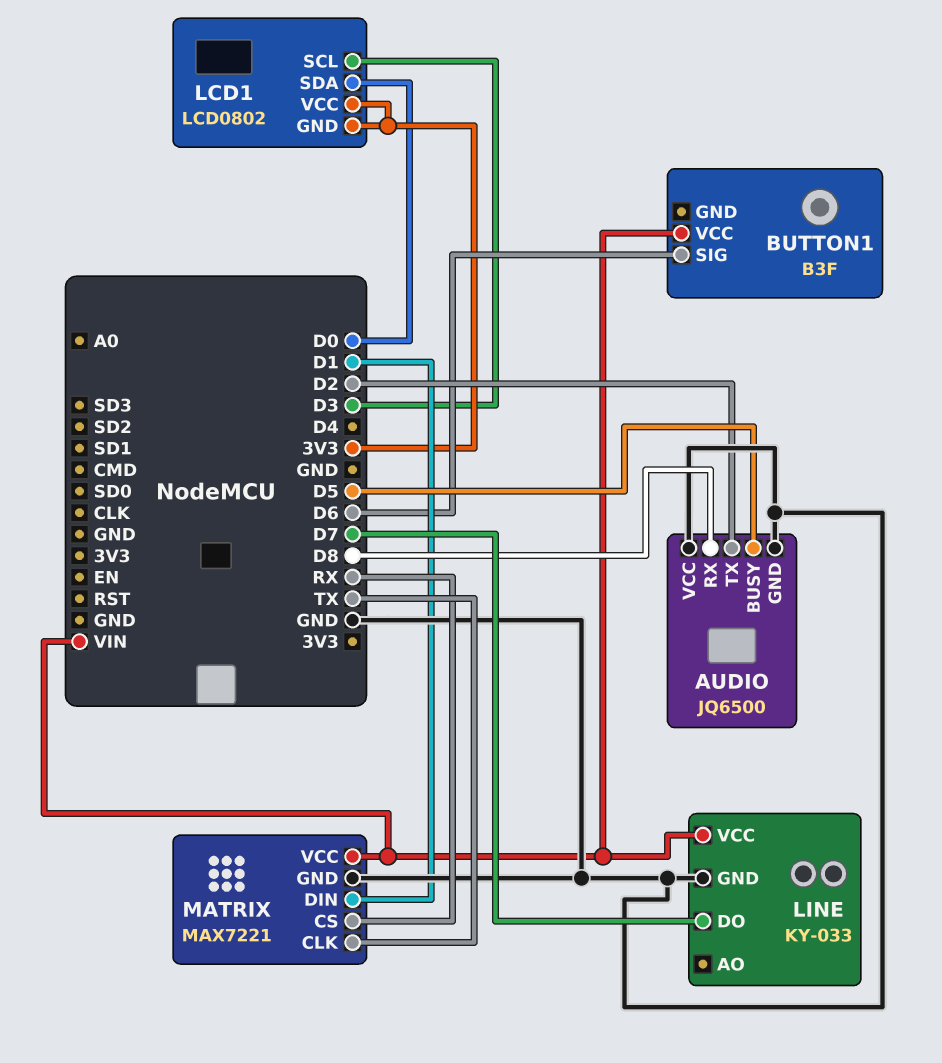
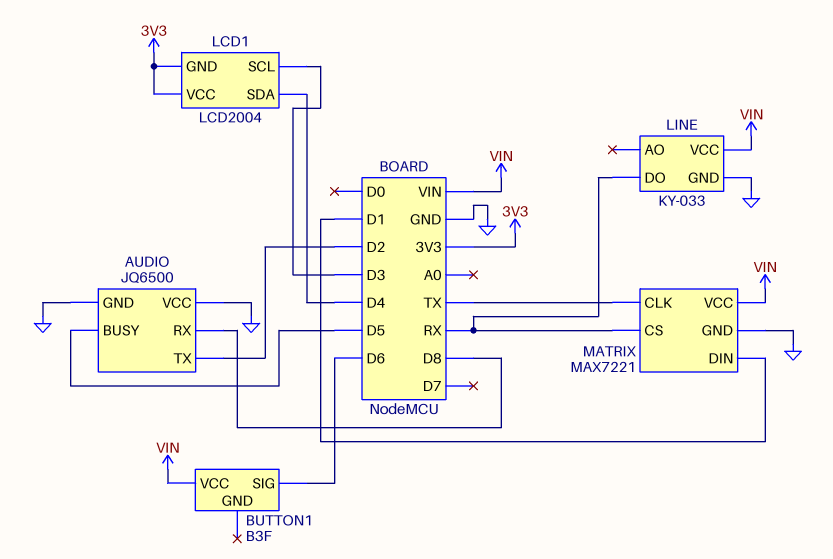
LCD1: LCD0802 -> LCD2004
LCD1 pin SDA: D0 -> D4
LINE pin DO: D7 -> RX

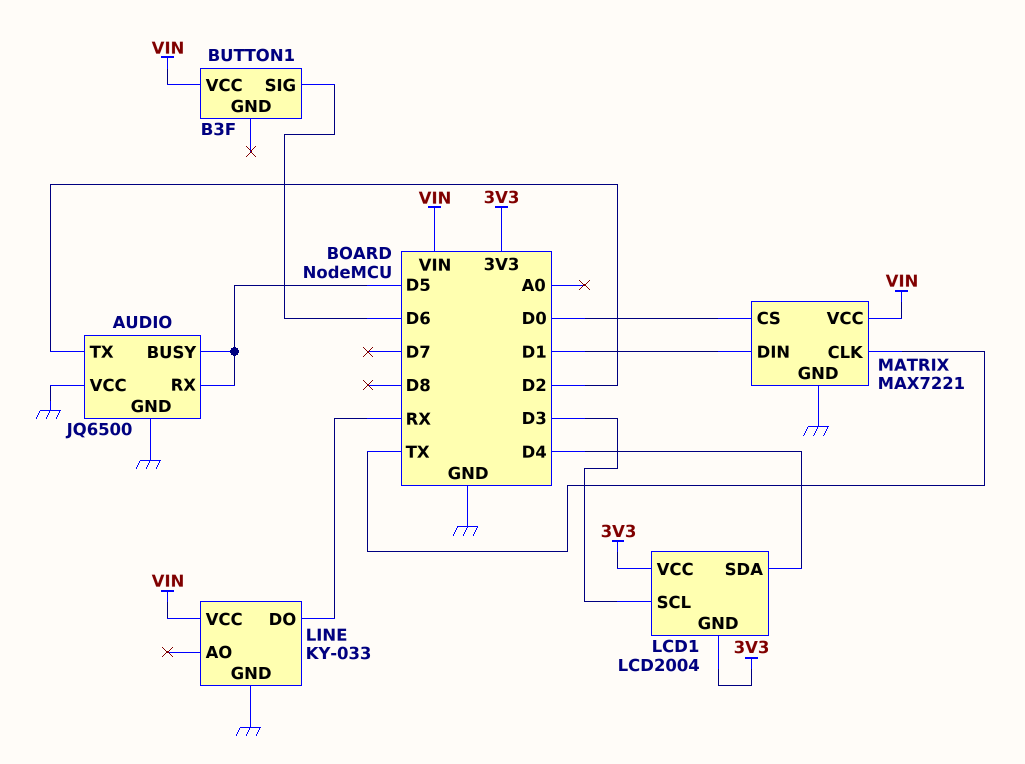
AUDIO pin RX: D8 -> D5
MATRIX pin CS: RX -> D0

